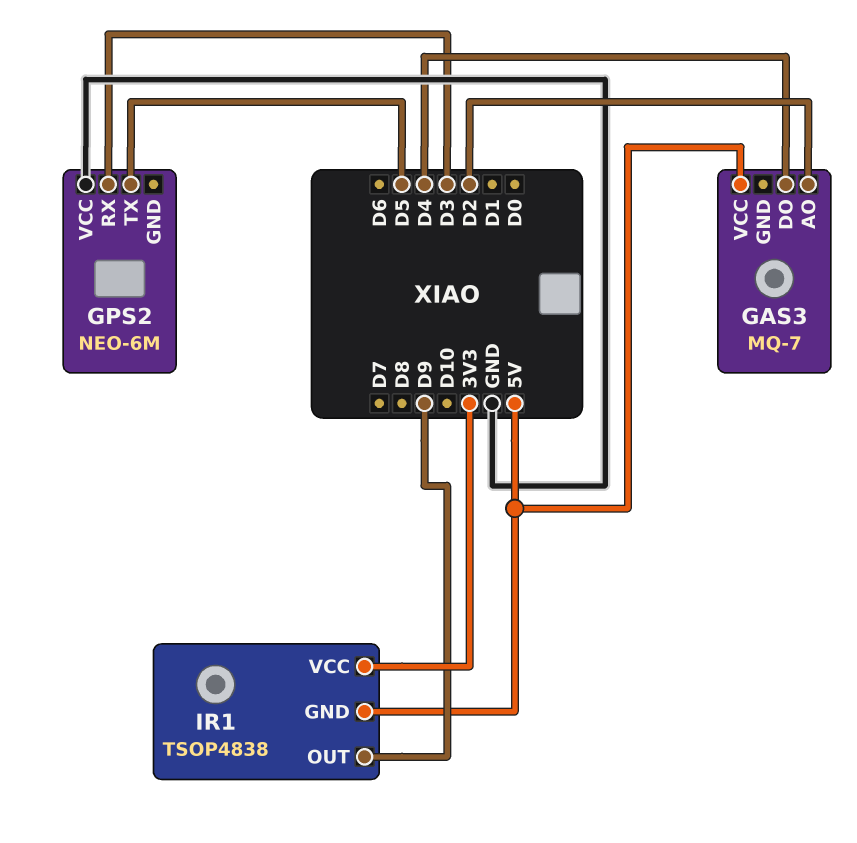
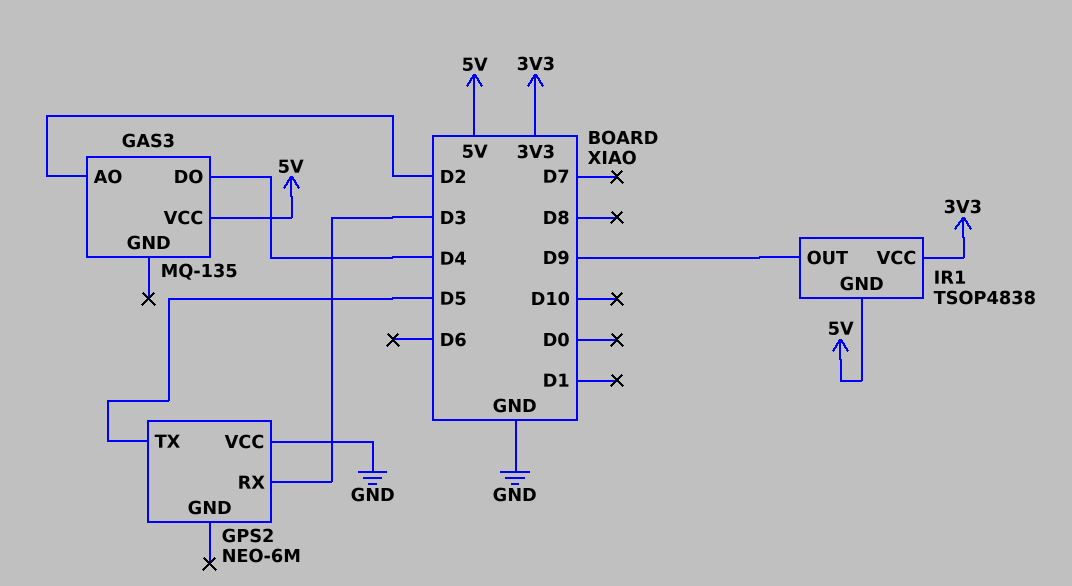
GAS3: MQ-7 -> MQ-135

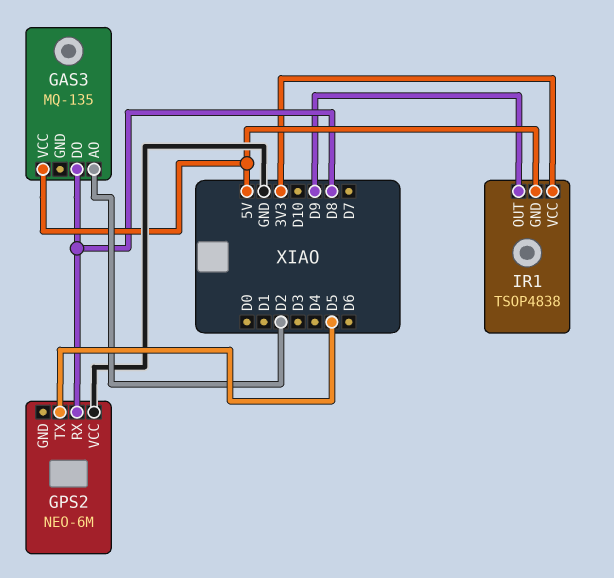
GAS3 pin DO: D4 -> D8
GPS2 pin RX: D3 -> D8

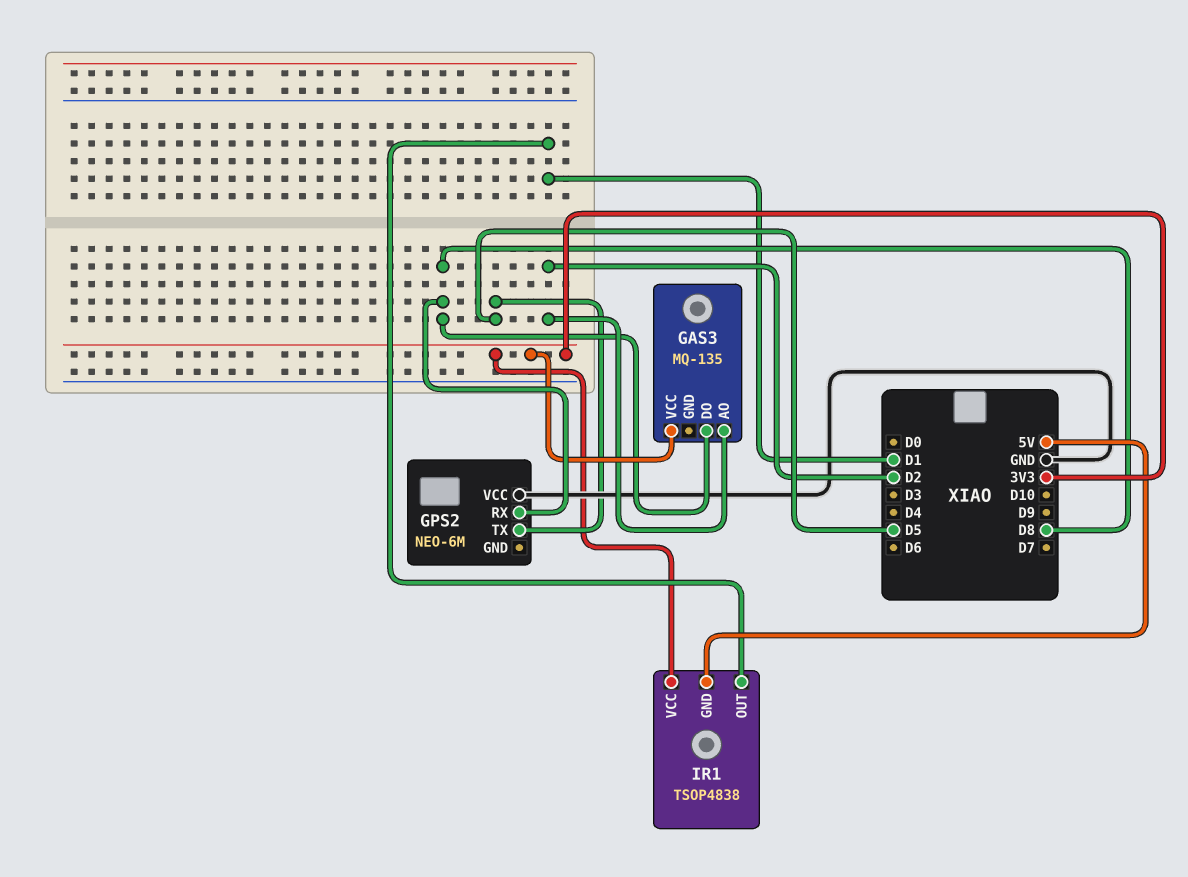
GAS3 pin VCC: 5V -> 3V3
IR1 pin OUT: D9 -> D1

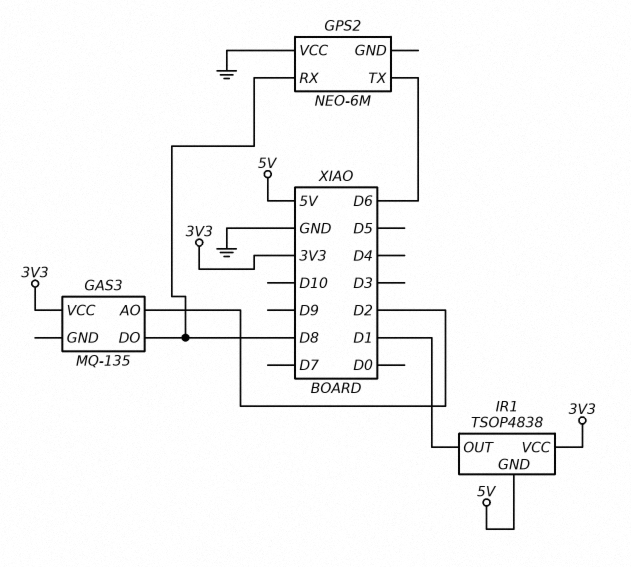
GPS2 pin TX: D5 -> D6

